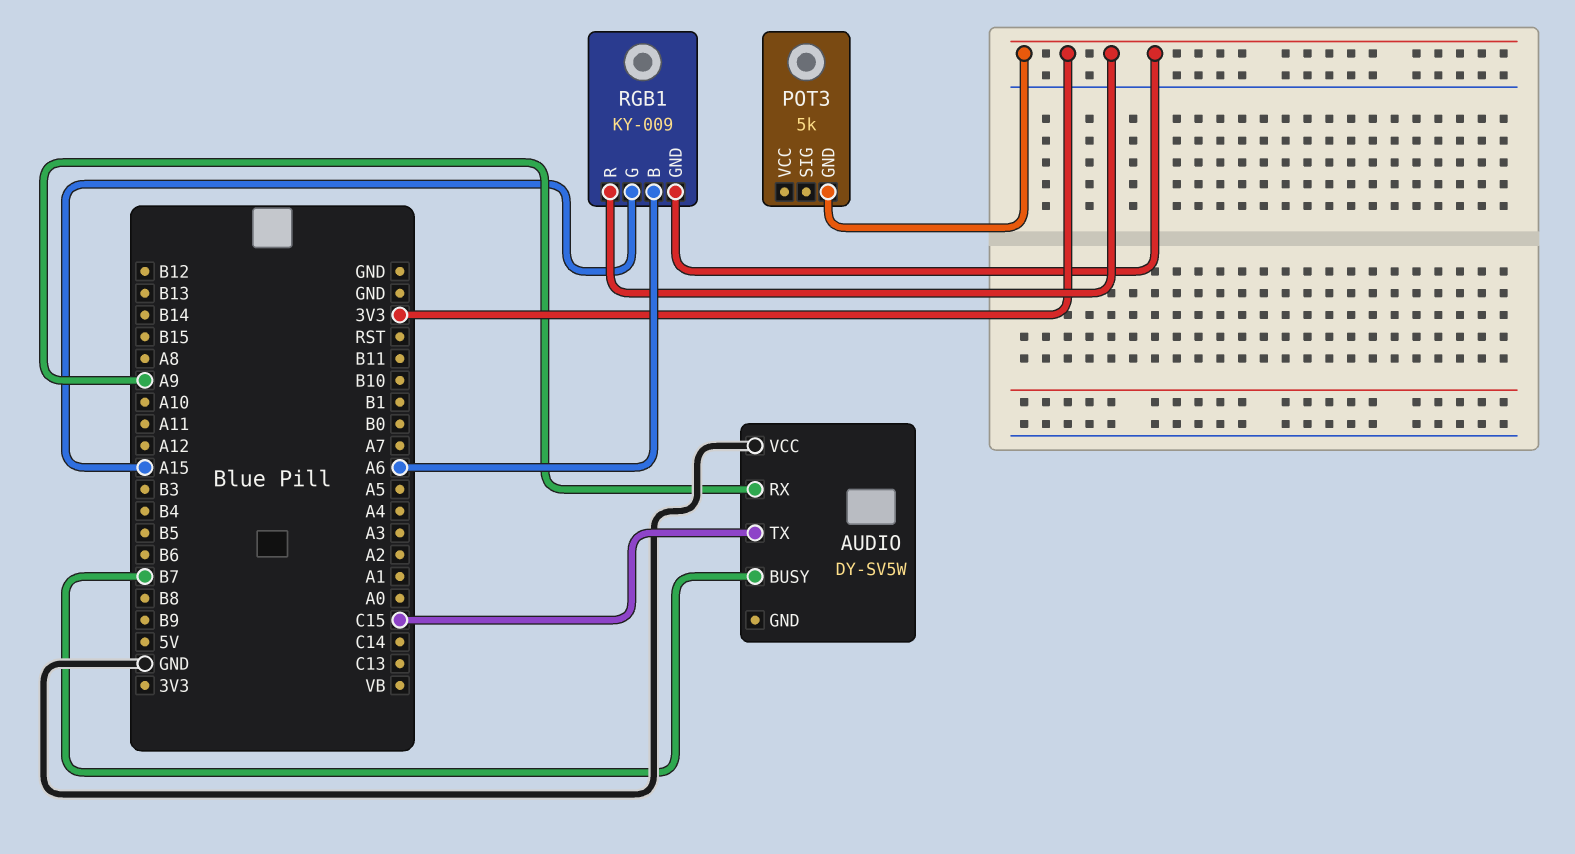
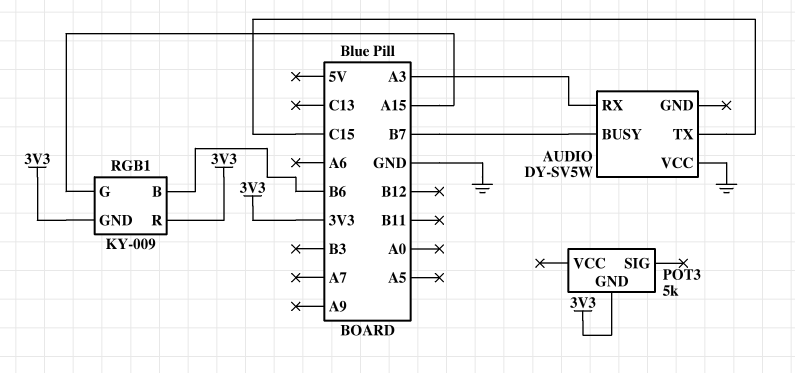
AUDIO pin RX: A9 -> A3
RGB1 pin B: A6 -> B6

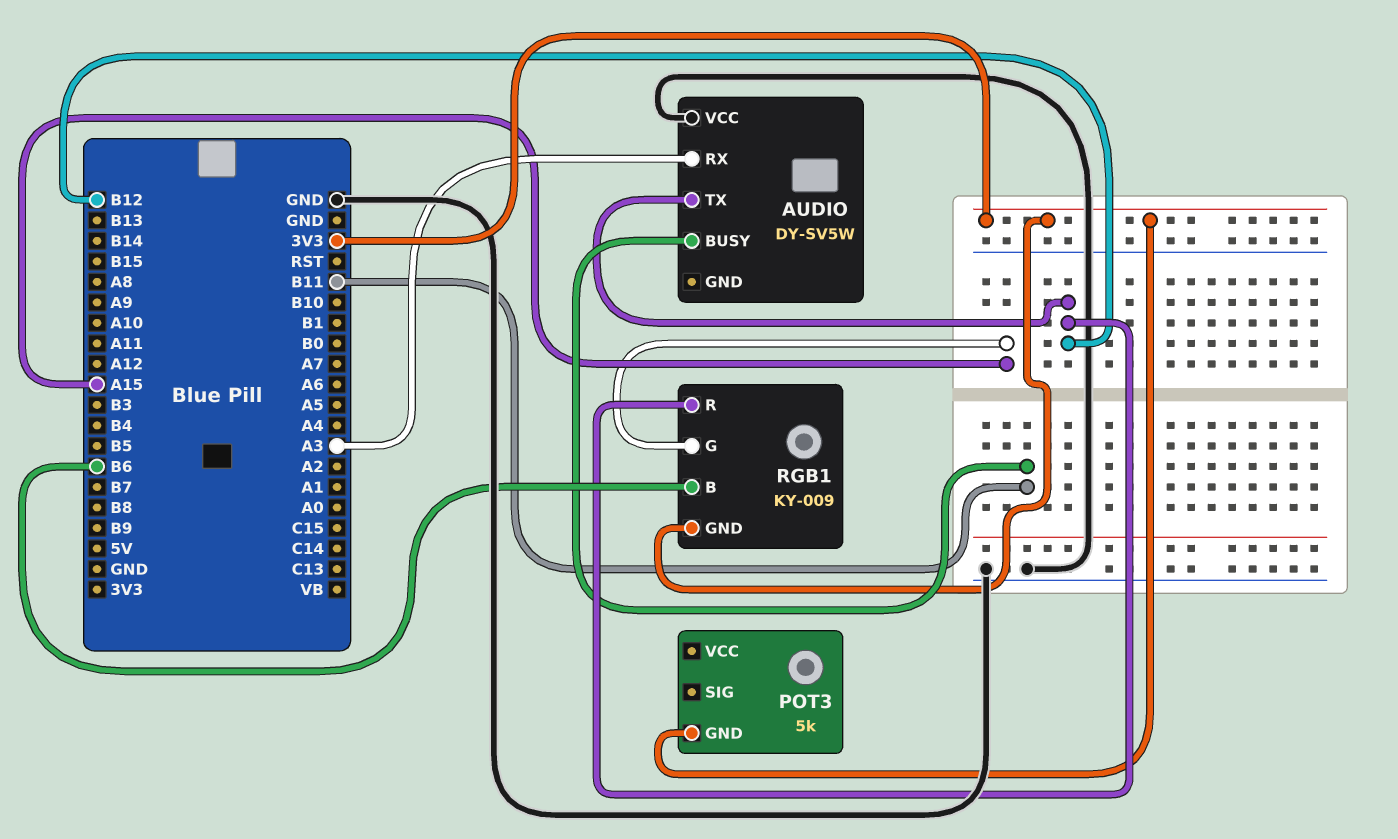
AUDIO pin BUSY: B7 -> B11
AUDIO pin TX: C15 -> B12
RGB1 pin R: 3V3 -> B12

